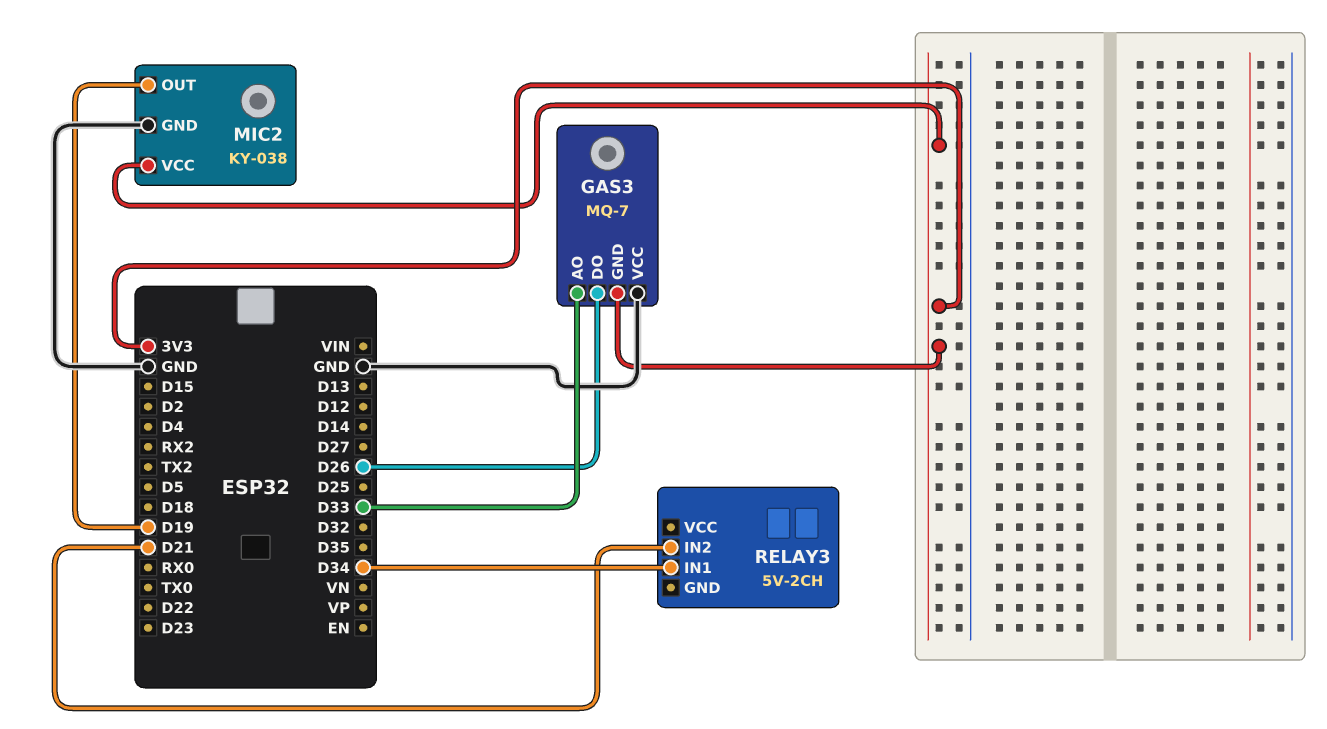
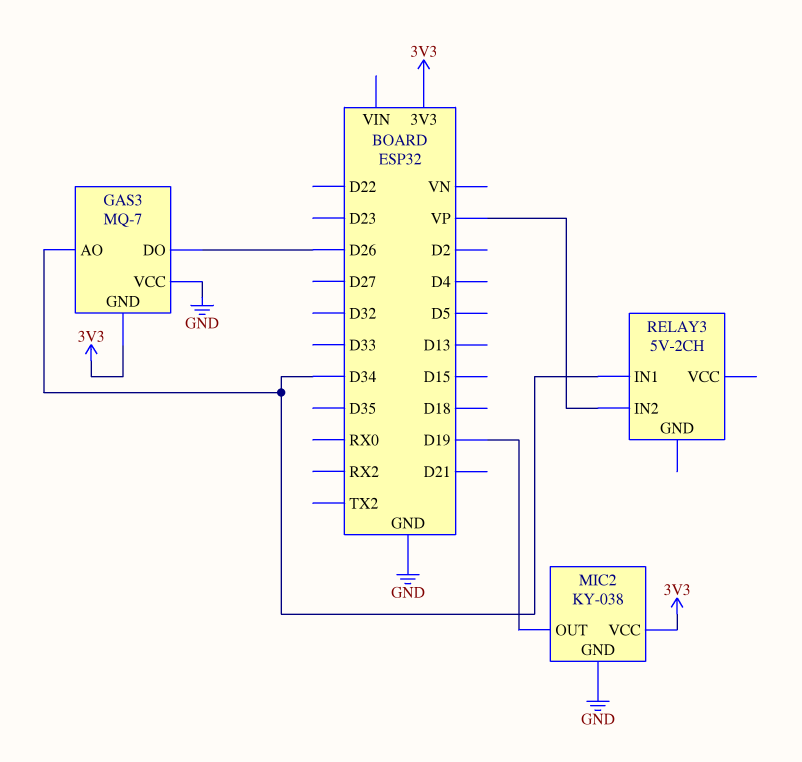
GAS3 pin AO: D33 -> D34
RELAY3 pin IN2: D21 -> VP

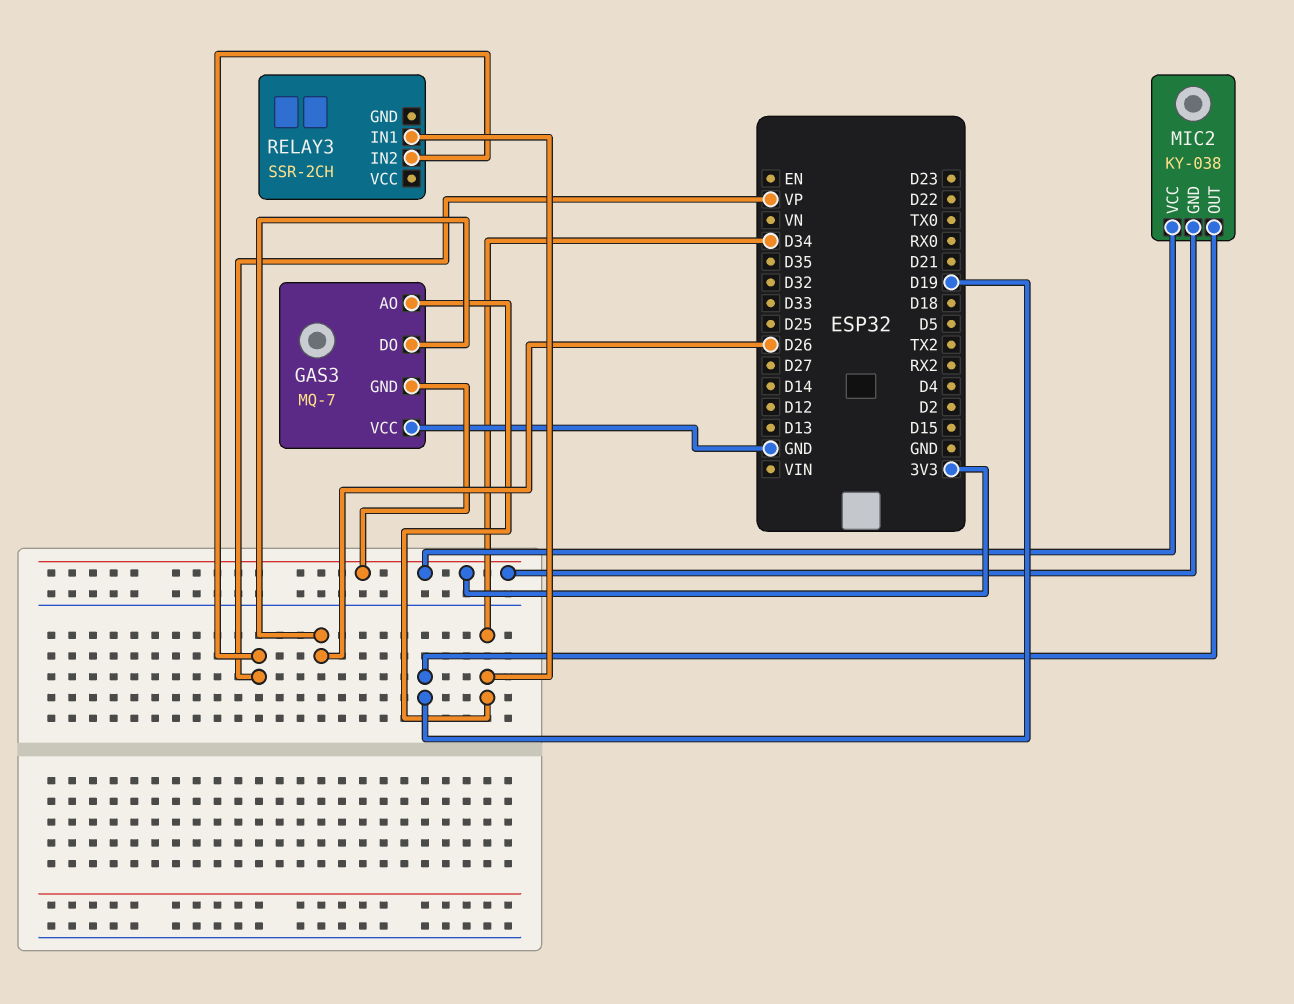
MIC2 pin GND: GND -> 3V3
RELAY3: 5V-2CH -> SSR-2CH

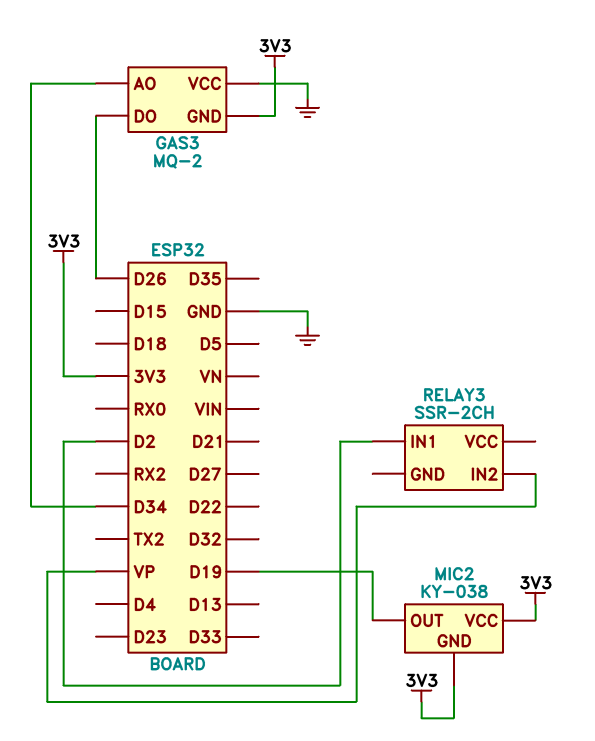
GAS3: MQ-7 -> MQ-2
RELAY3 pin IN1: D34 -> D2

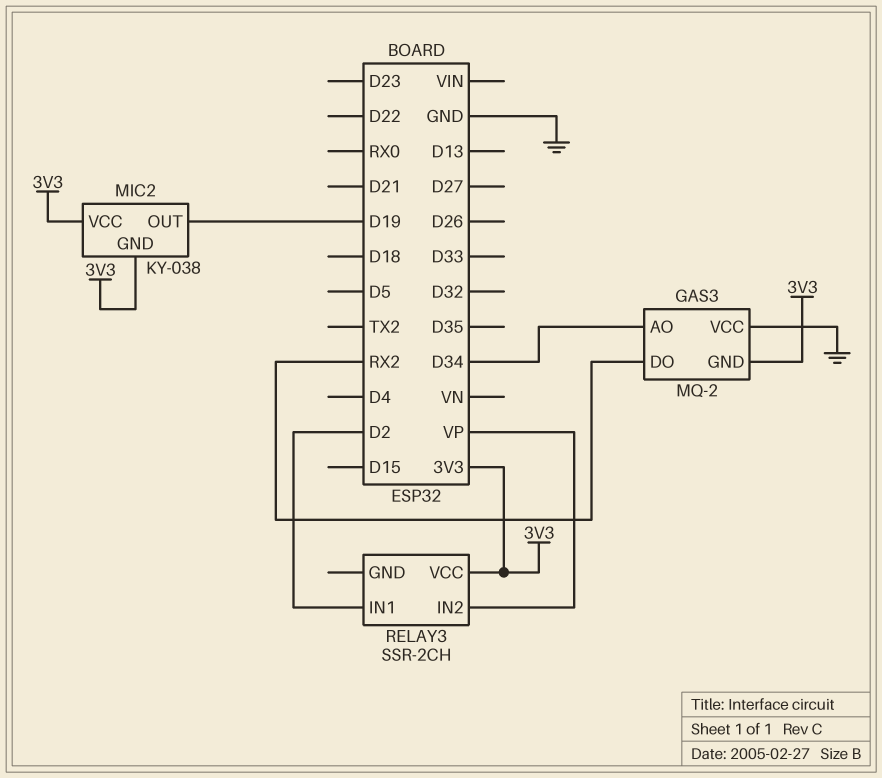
GAS3 pin DO: D26 -> RX2
RELAY3 pin VCC: none -> 3V3

